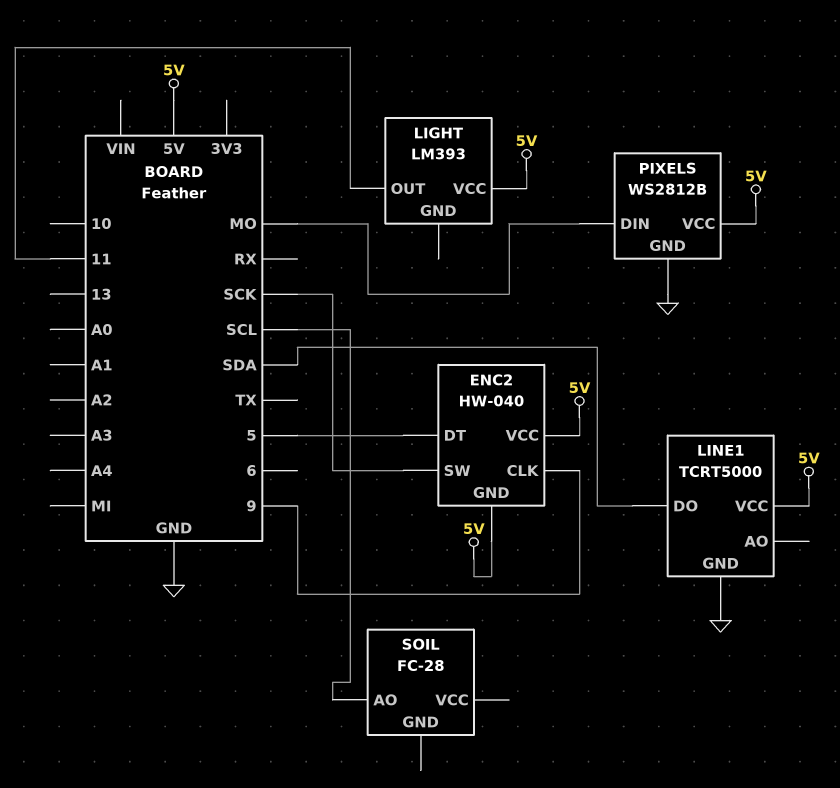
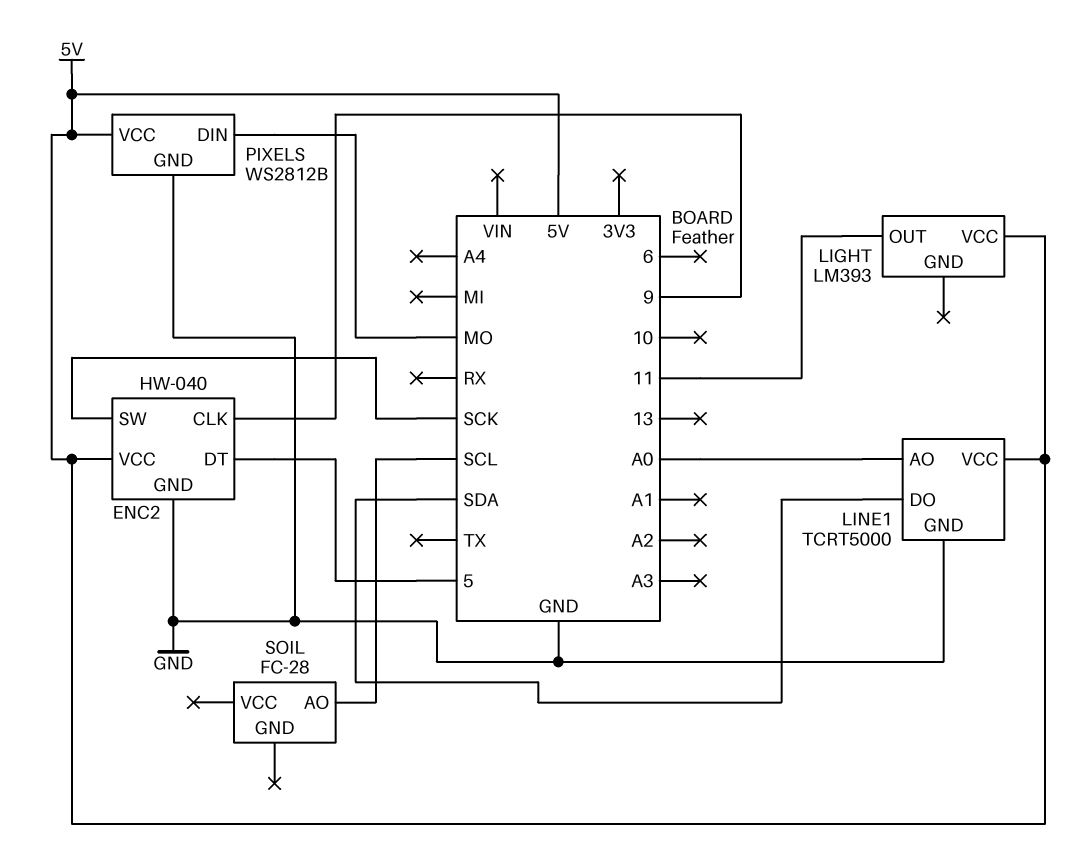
ENC2 pin GND: 5V -> GND
LINE1 pin AO: none -> A0

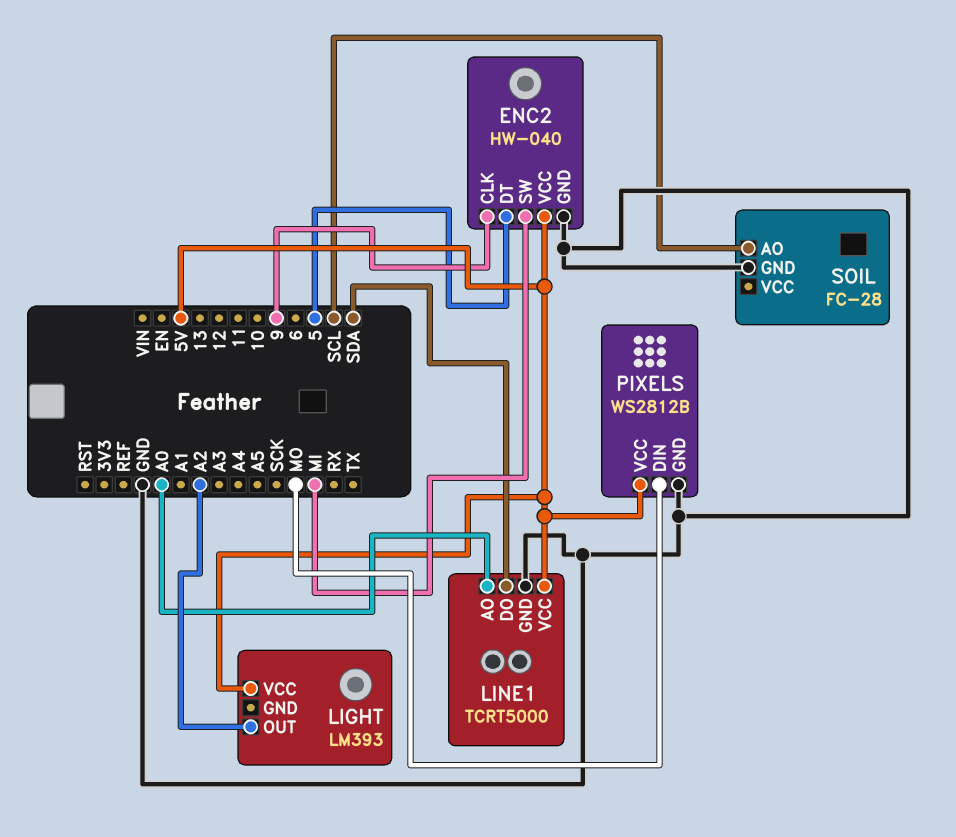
ENC2 pin SW: SCK -> MI
LIGHT pin OUT: 11 -> A2
SOIL pin GND: none -> GND

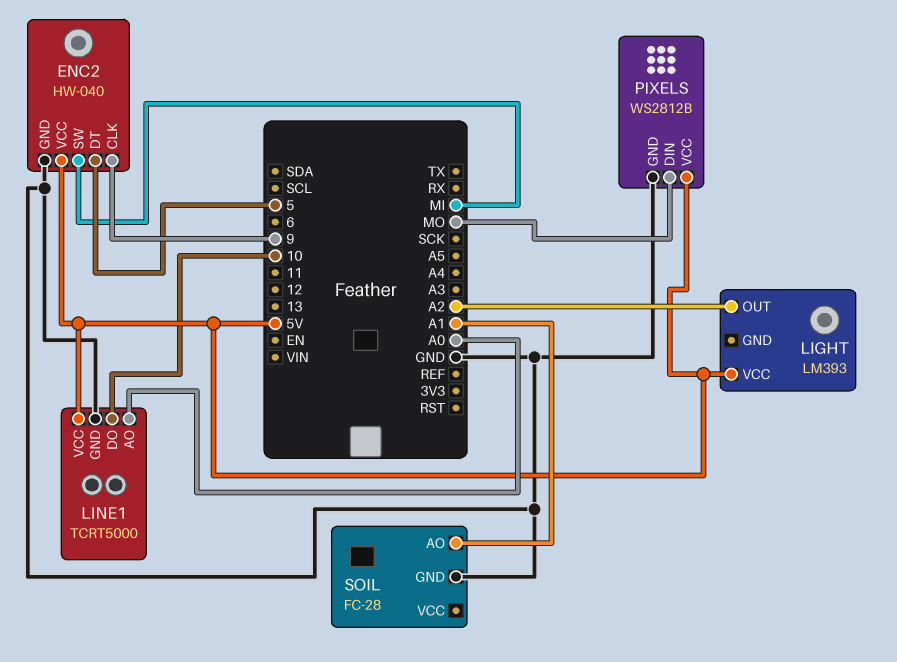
LINE1 pin DO: SDA -> 10
SOIL pin AO: SCL -> A1

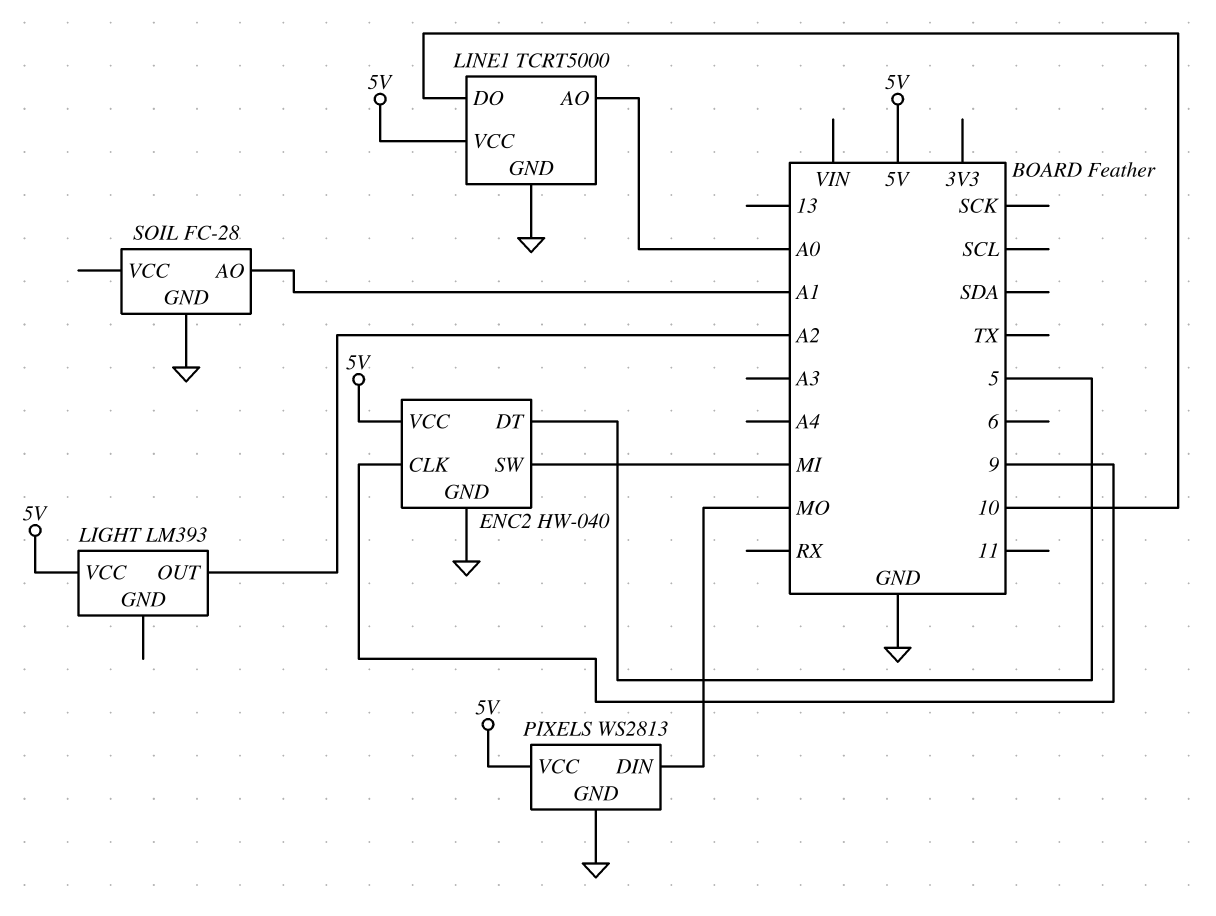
PIXELS: WS2812B -> WS2813

